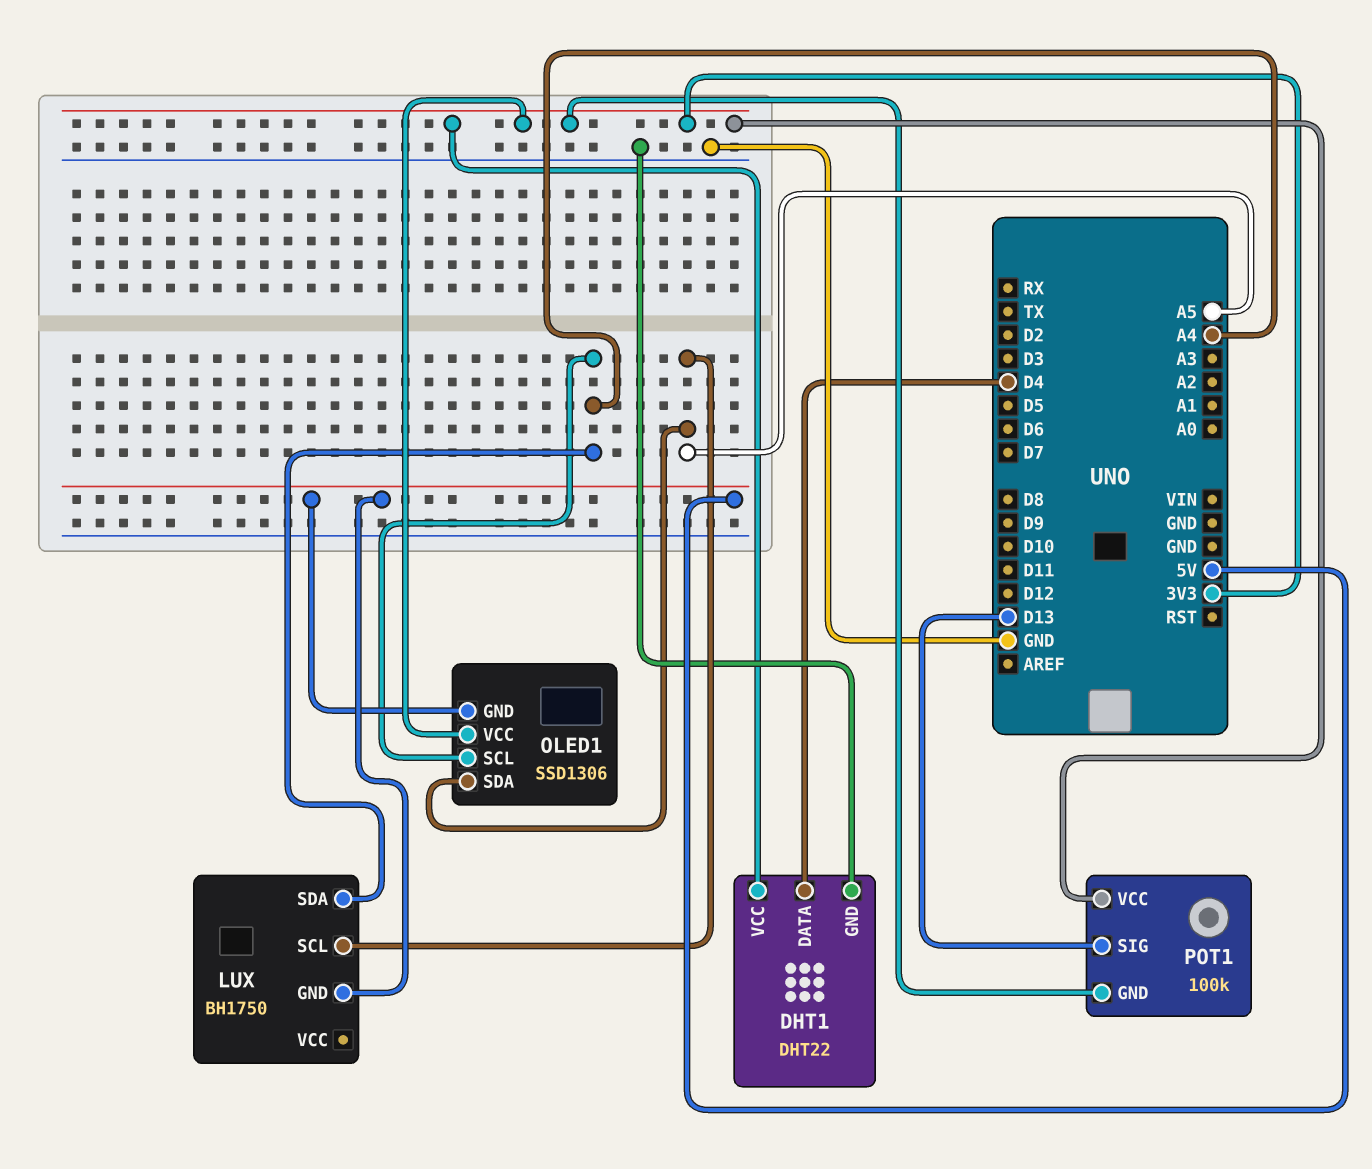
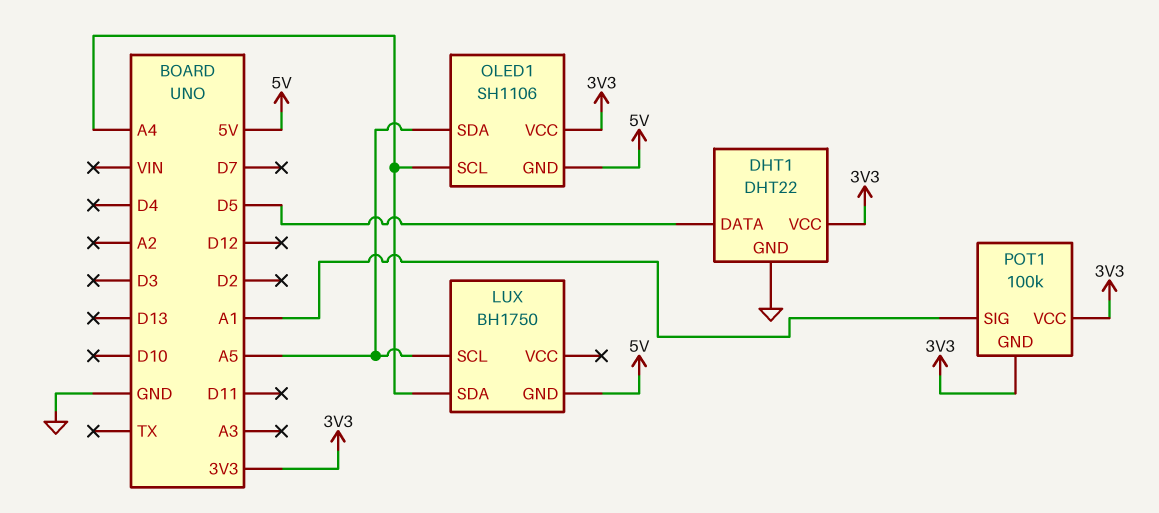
DHT1 pin DATA: D4 -> D5
OLED1: SSD1306 -> SH1106
POT1 pin SIG: D13 -> A1

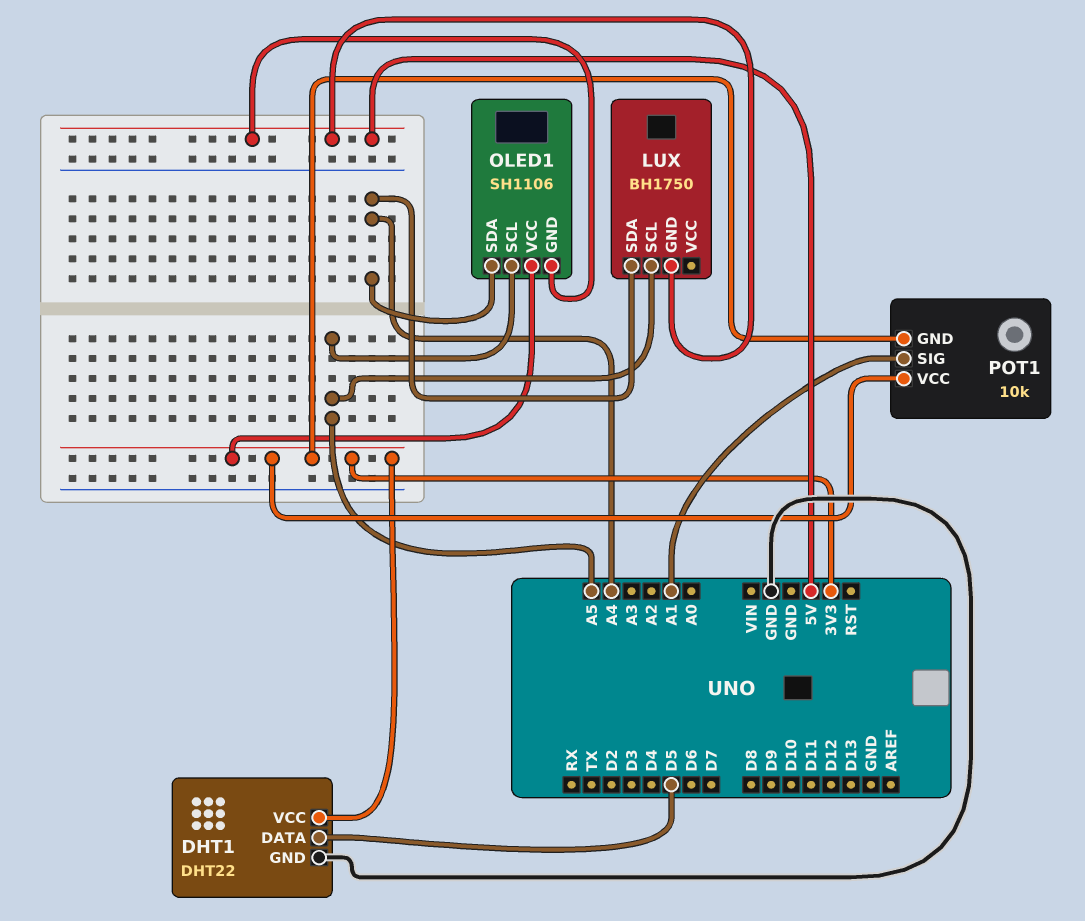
OLED1 pin SCL: A4 -> A5
OLED1 pin SDA: A5 -> A4
POT1: 100k -> 10k

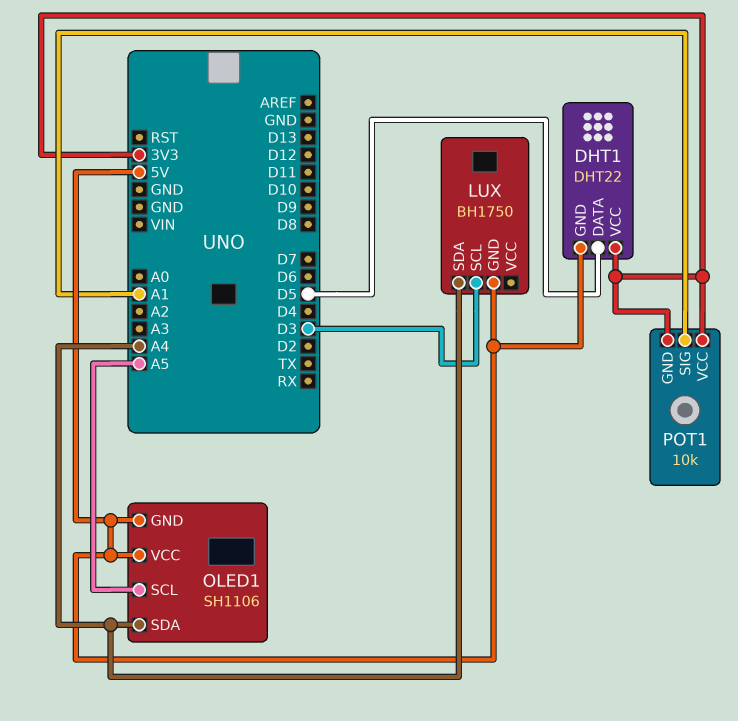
DHT1 pin GND: GND -> 5V
LUX pin SCL: A5 -> D3
OLED1 pin VCC: 3V3 -> 5V

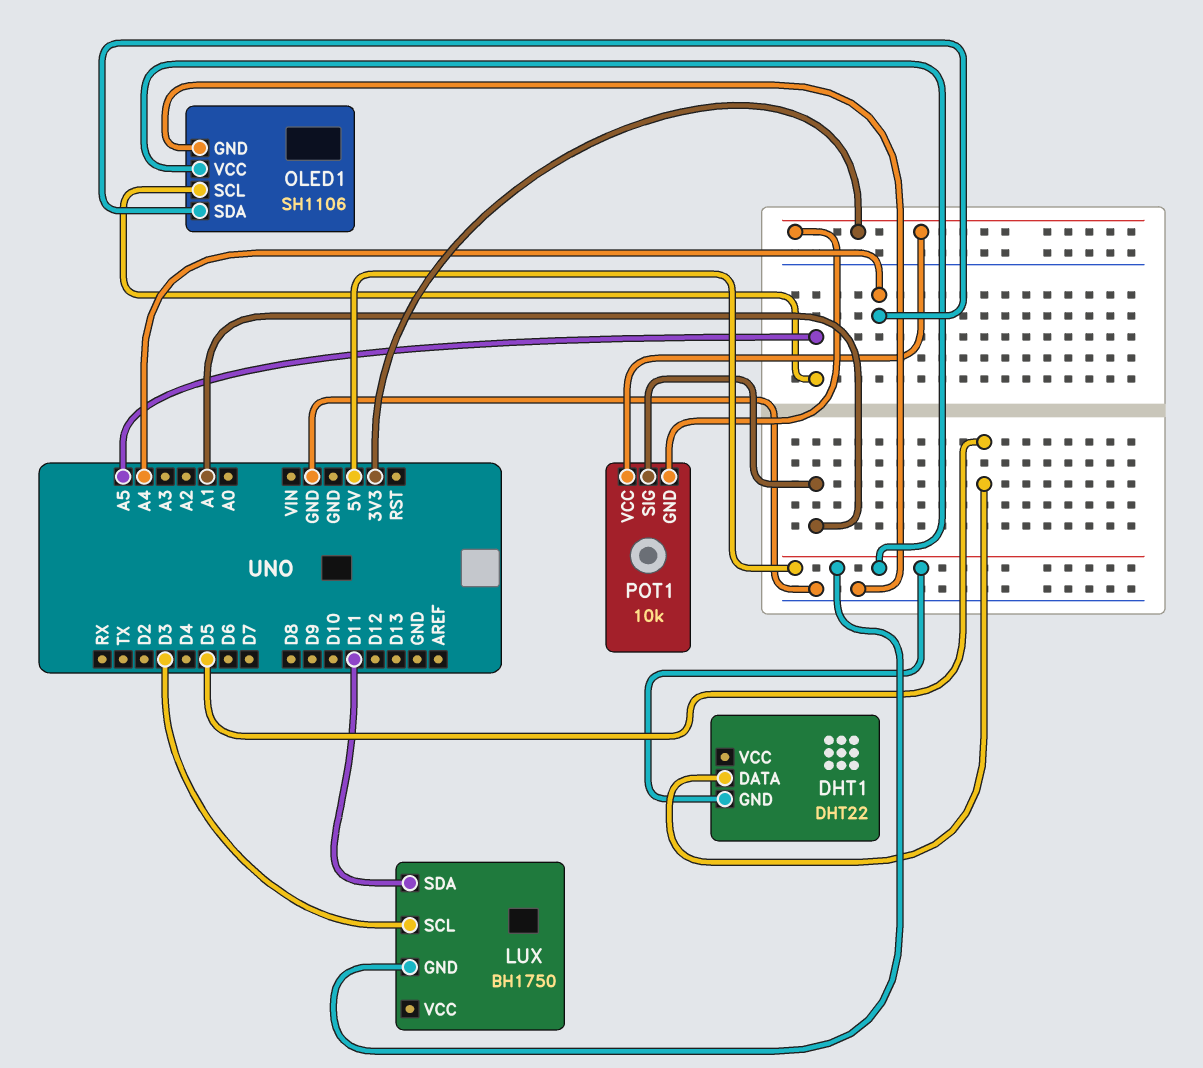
DHT1 pin VCC: 3V3 -> none
LUX pin SDA: A4 -> D11
OLED1 pin GND: 5V -> GND

